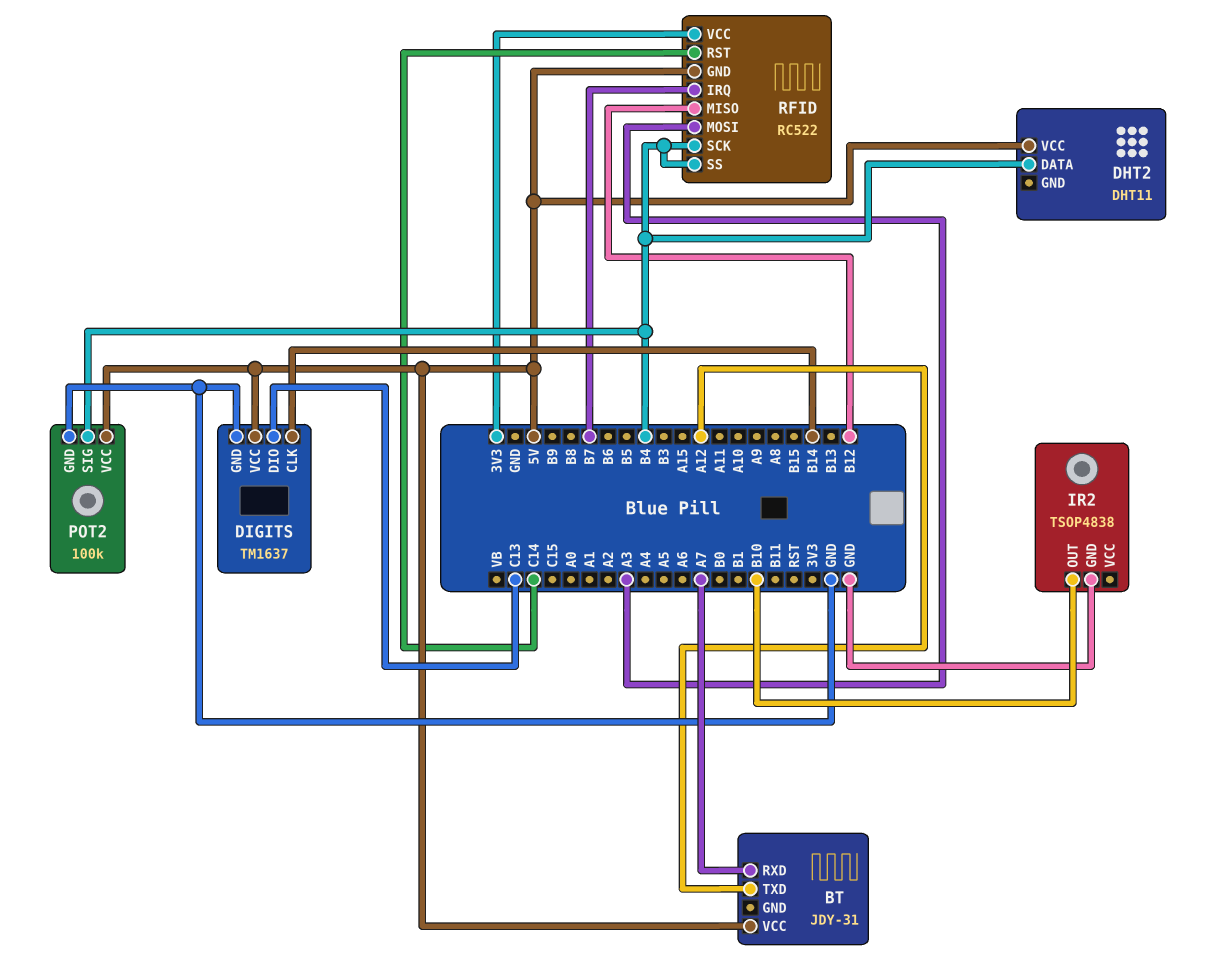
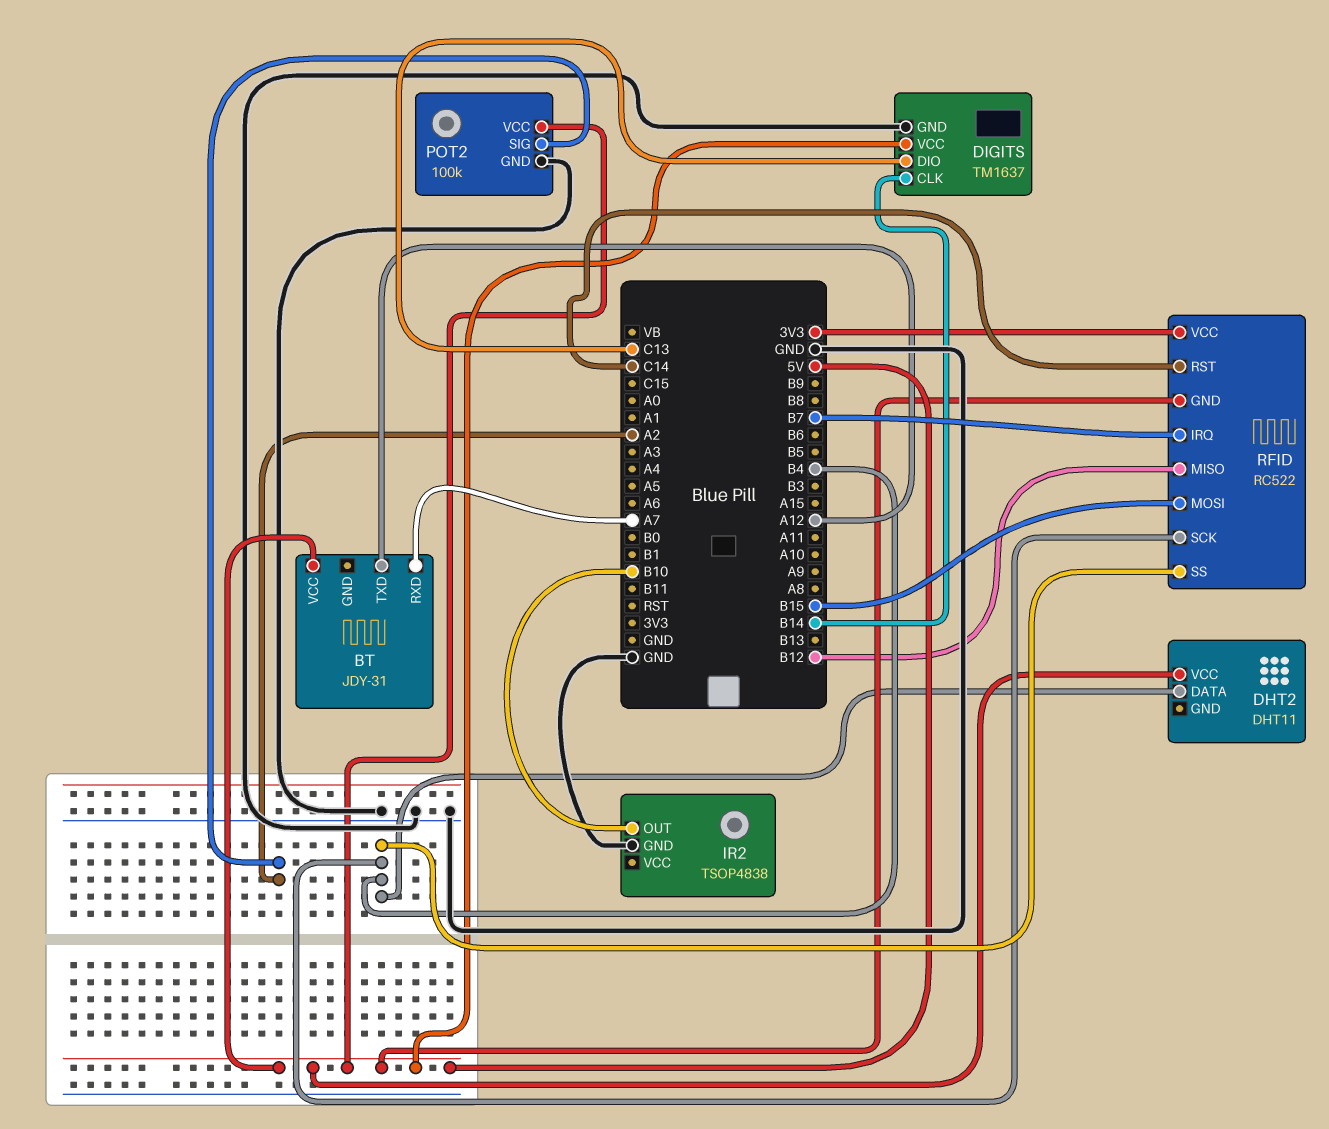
POT2 pin SIG: B4 -> A2
RFID pin MOSI: A3 -> B15

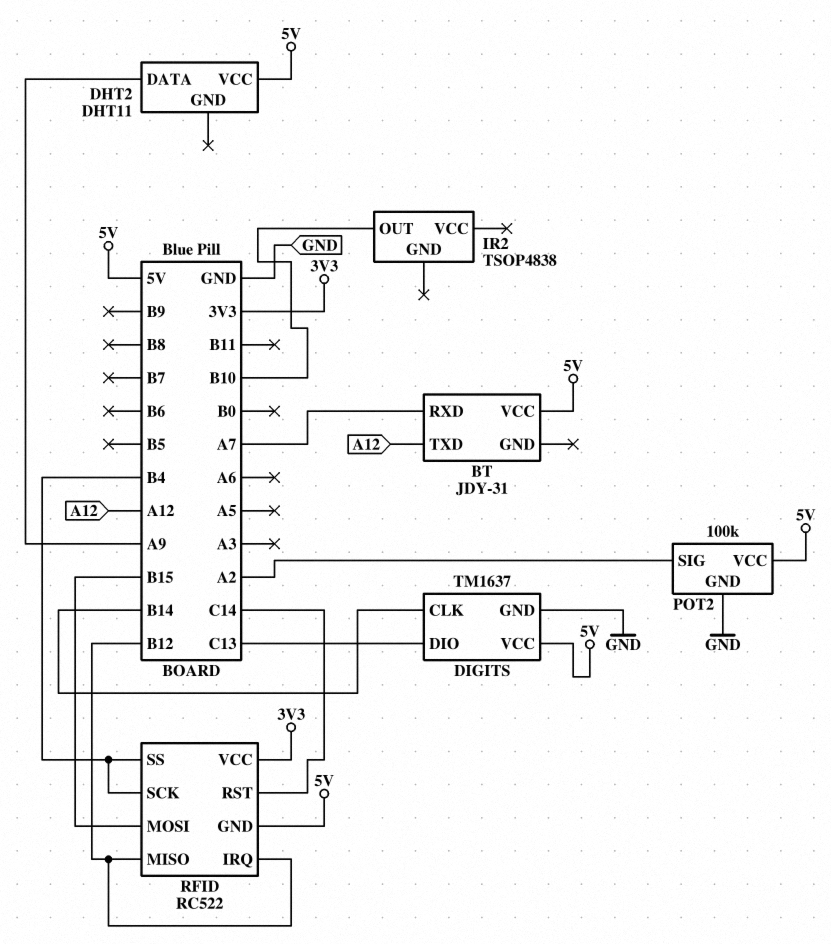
DHT2 pin DATA: B4 -> A9
IR2 pin GND: GND -> none
RFID pin IRQ: B7 -> B12

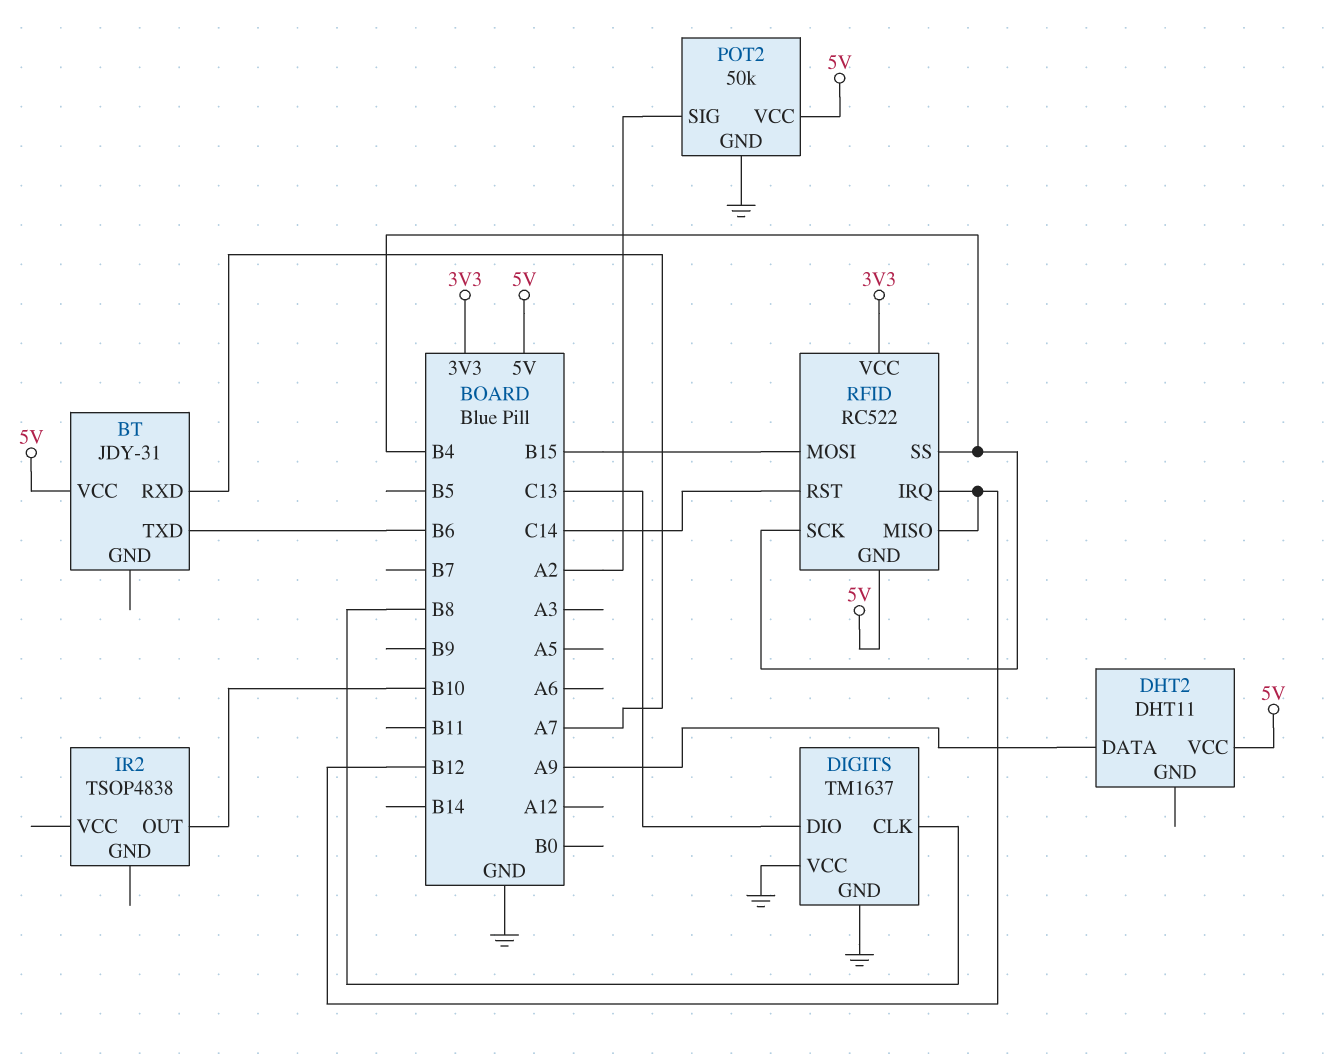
BT pin TXD: A12 -> B6
DIGITS pin CLK: B14 -> B8
DIGITS pin VCC: 5V -> GND
POT2: 100k -> 50k

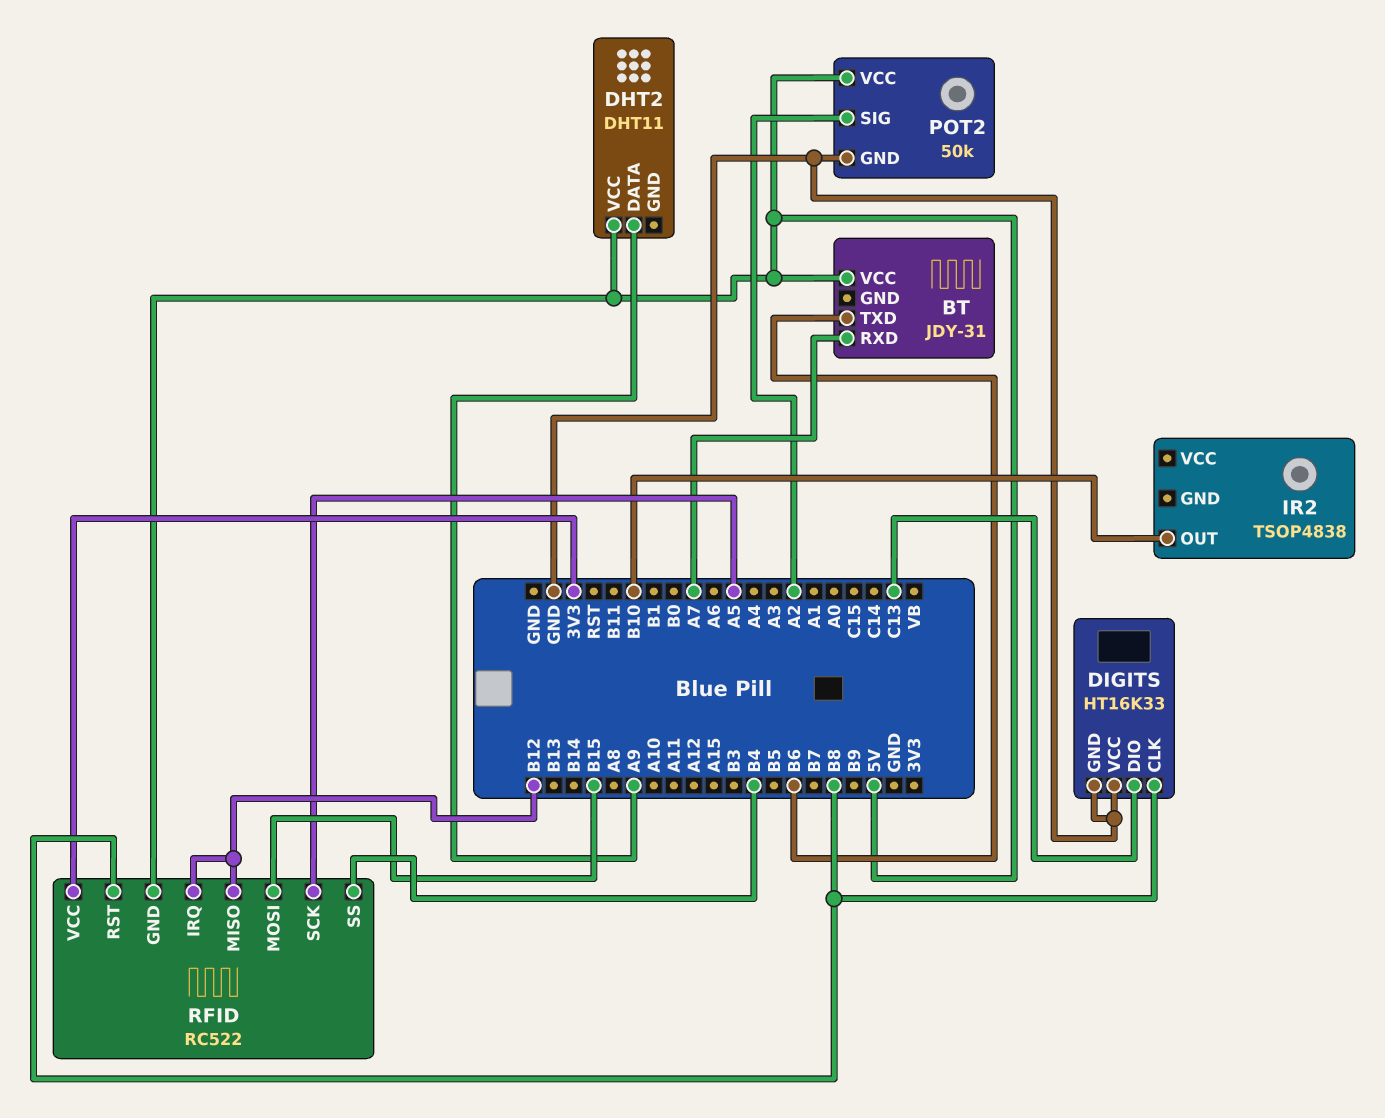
DIGITS: TM1637 -> HT16K33
RFID pin RST: C14 -> B8
RFID pin SCK: B4 -> A5

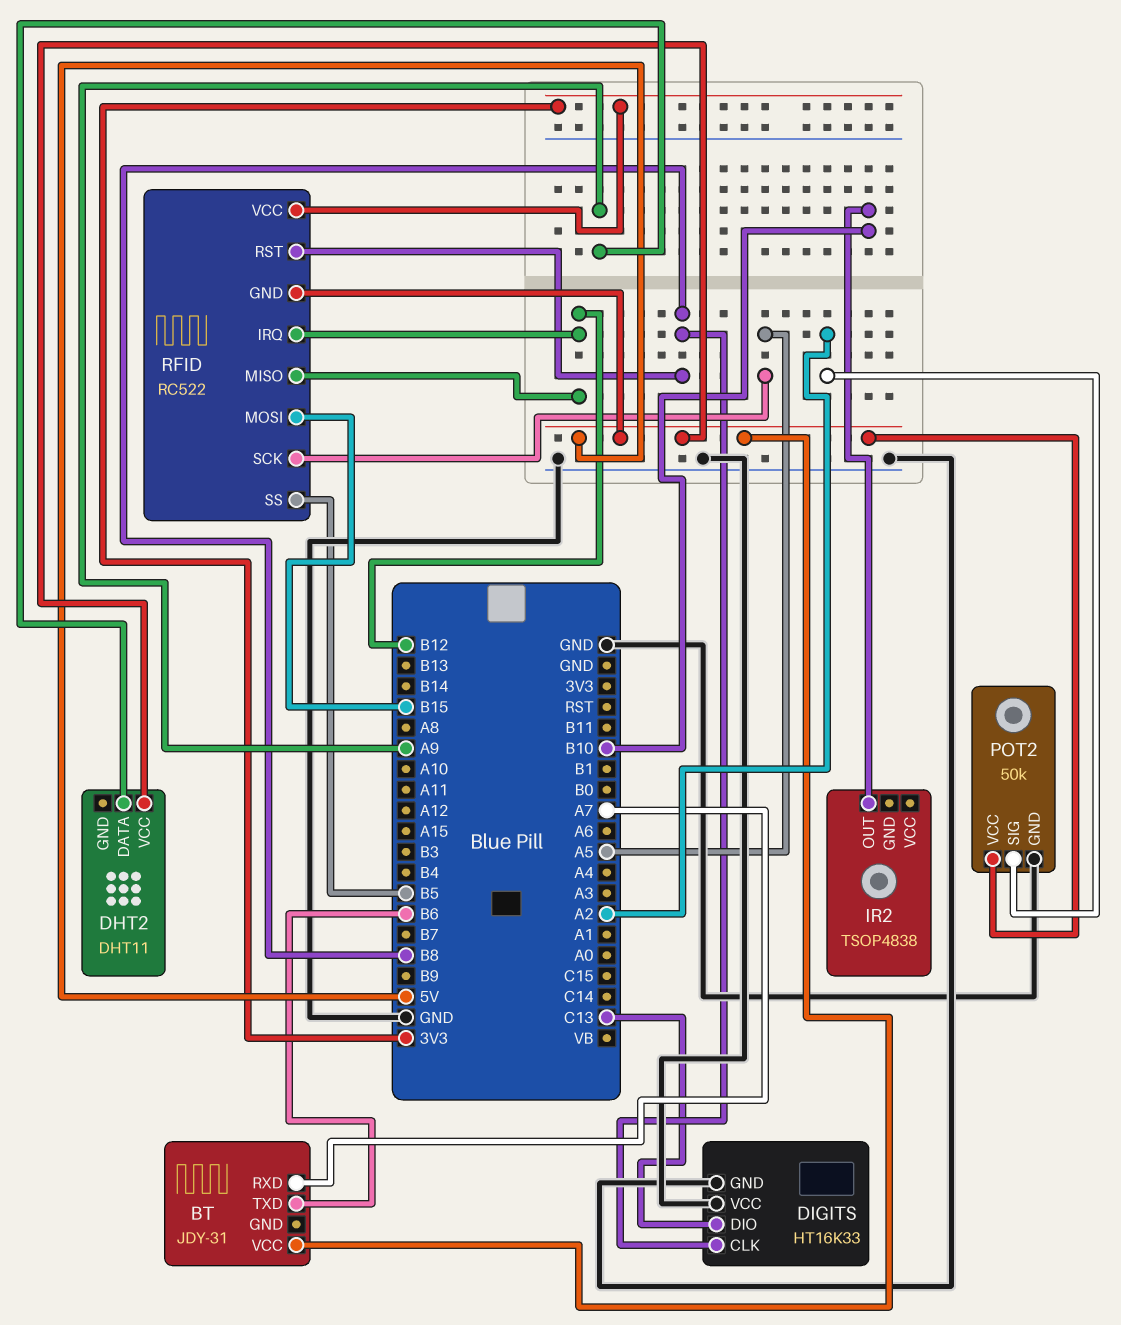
RFID pin SS: B4 -> B5

